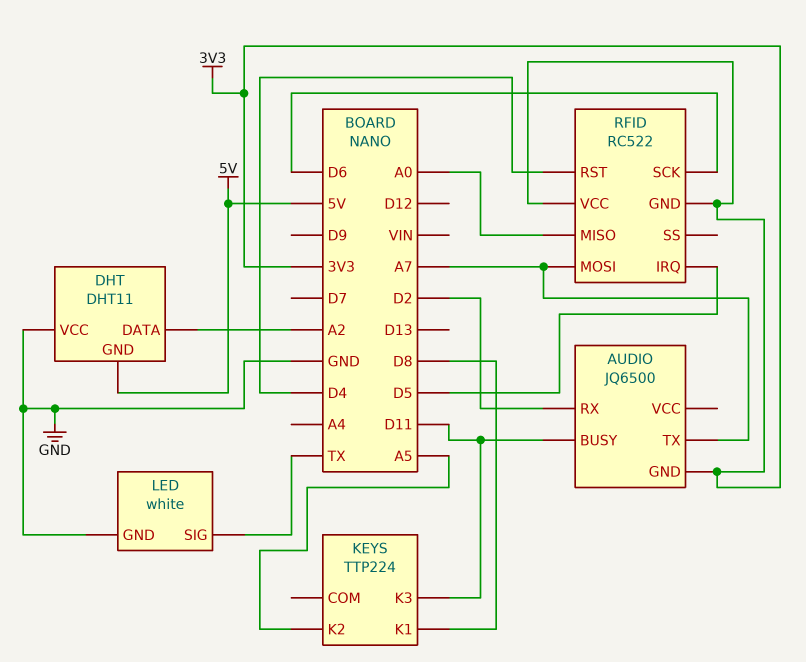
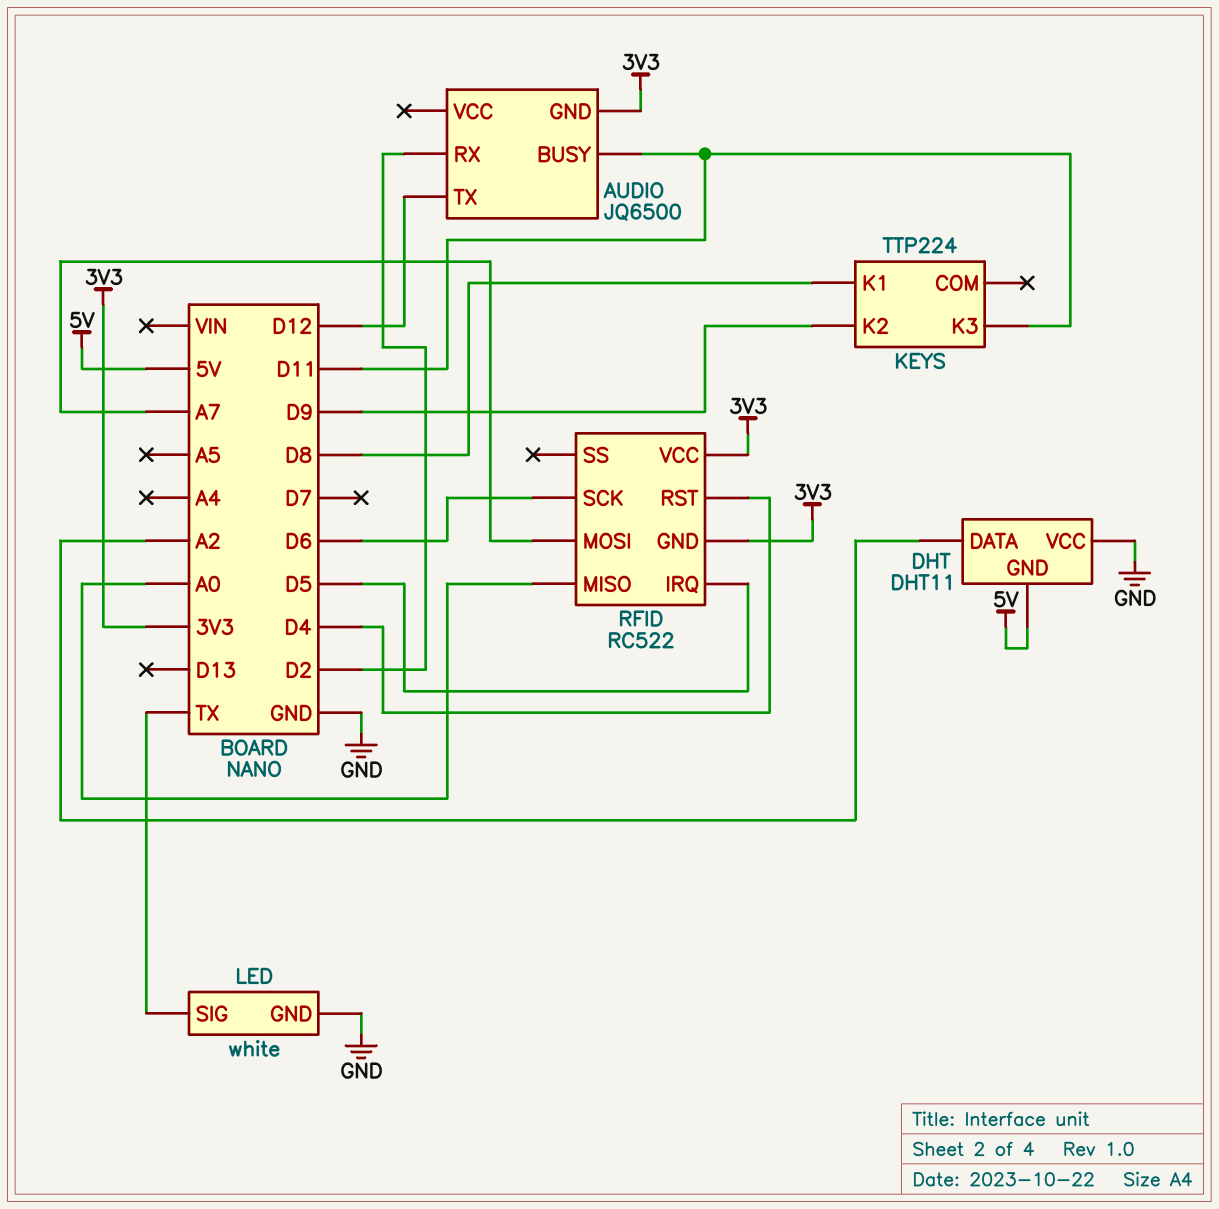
AUDIO pin TX: A7 -> D12
KEYS pin K2: A5 -> D9

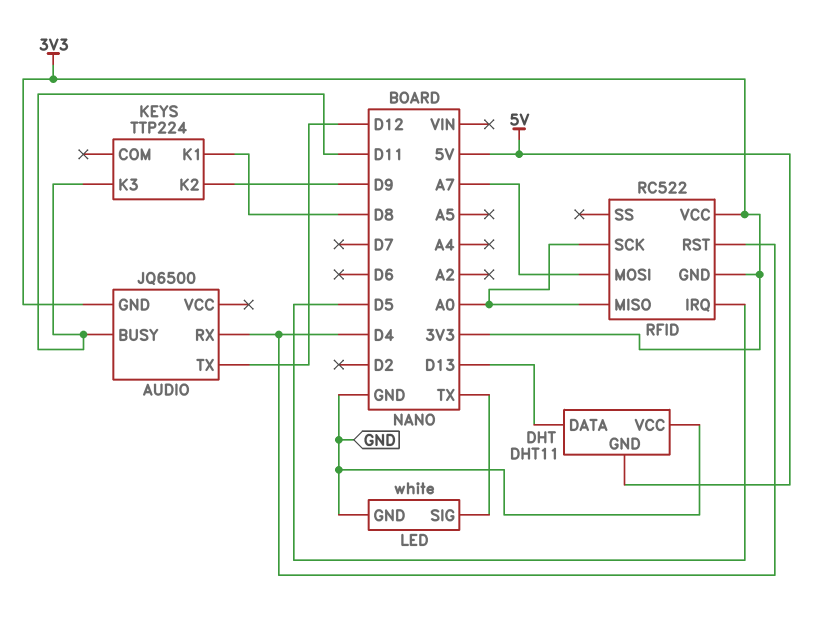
AUDIO pin RX: D2 -> D4
DHT pin DATA: A2 -> D13
RFID pin SCK: D6 -> A0

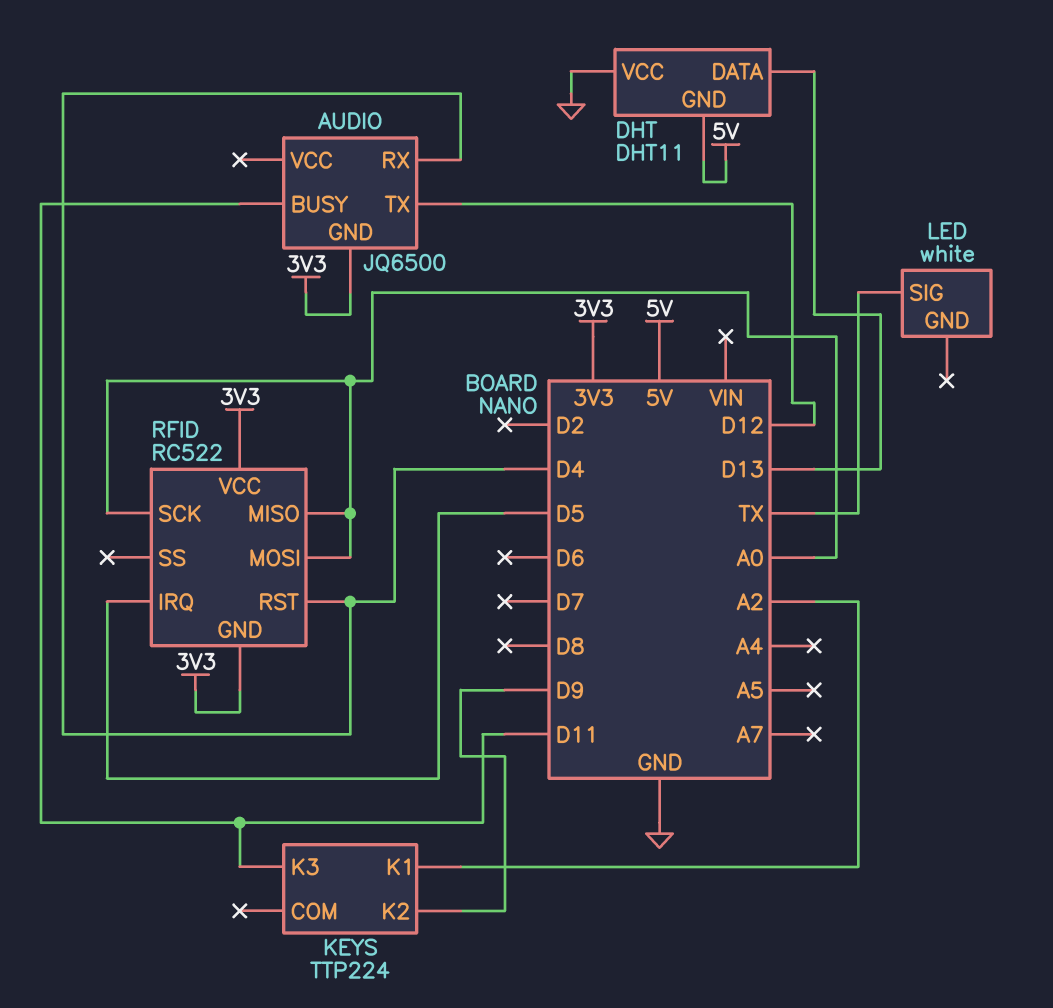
KEYS pin K1: D8 -> A2
LED pin GND: GND -> none
RFID pin MOSI: A7 -> A0

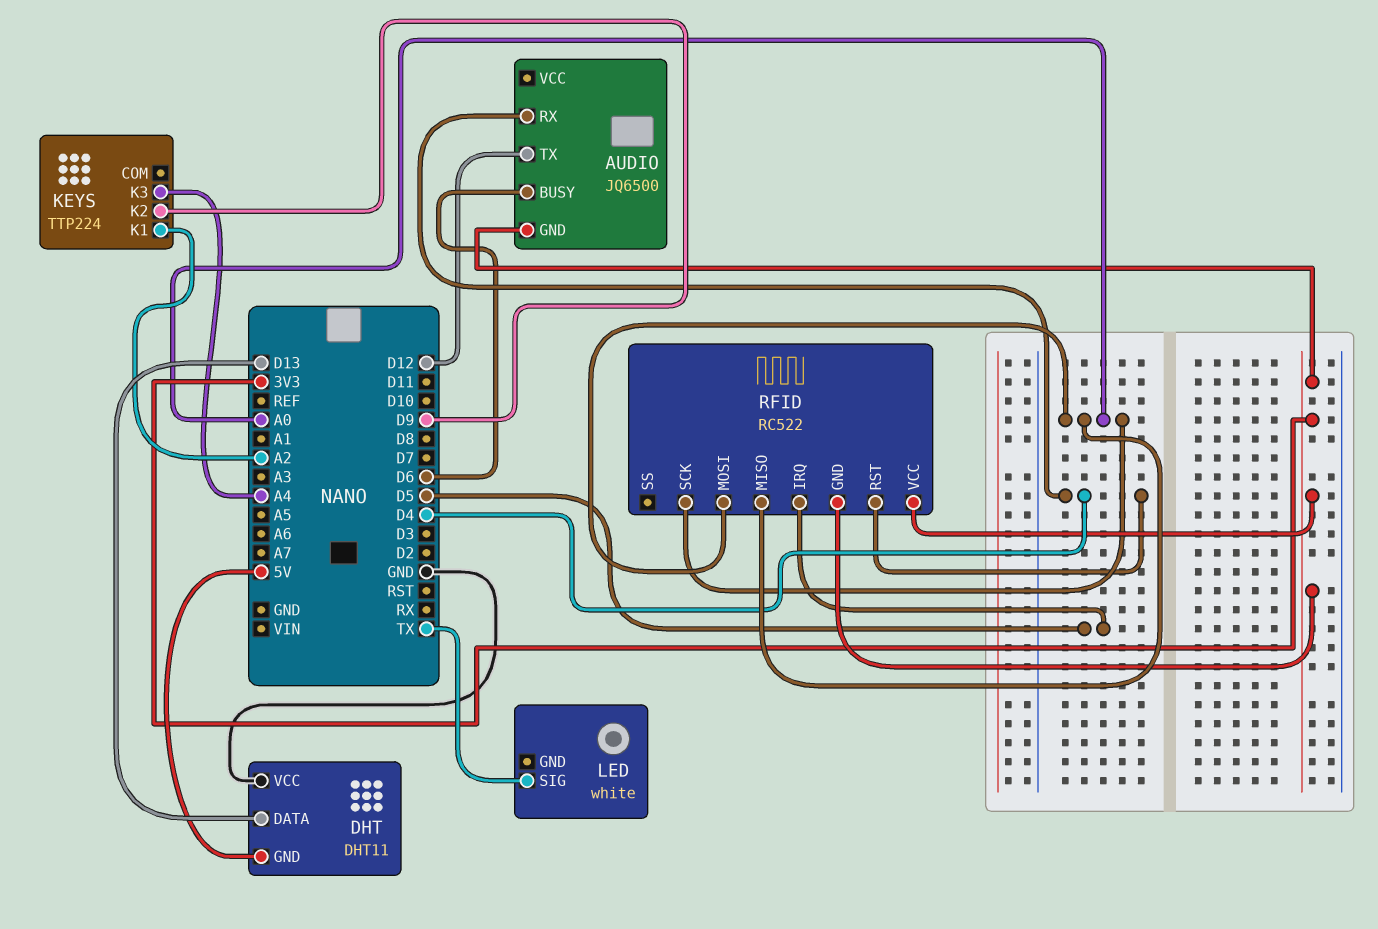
AUDIO pin BUSY: D11 -> D6
KEYS pin K3: D11 -> A4

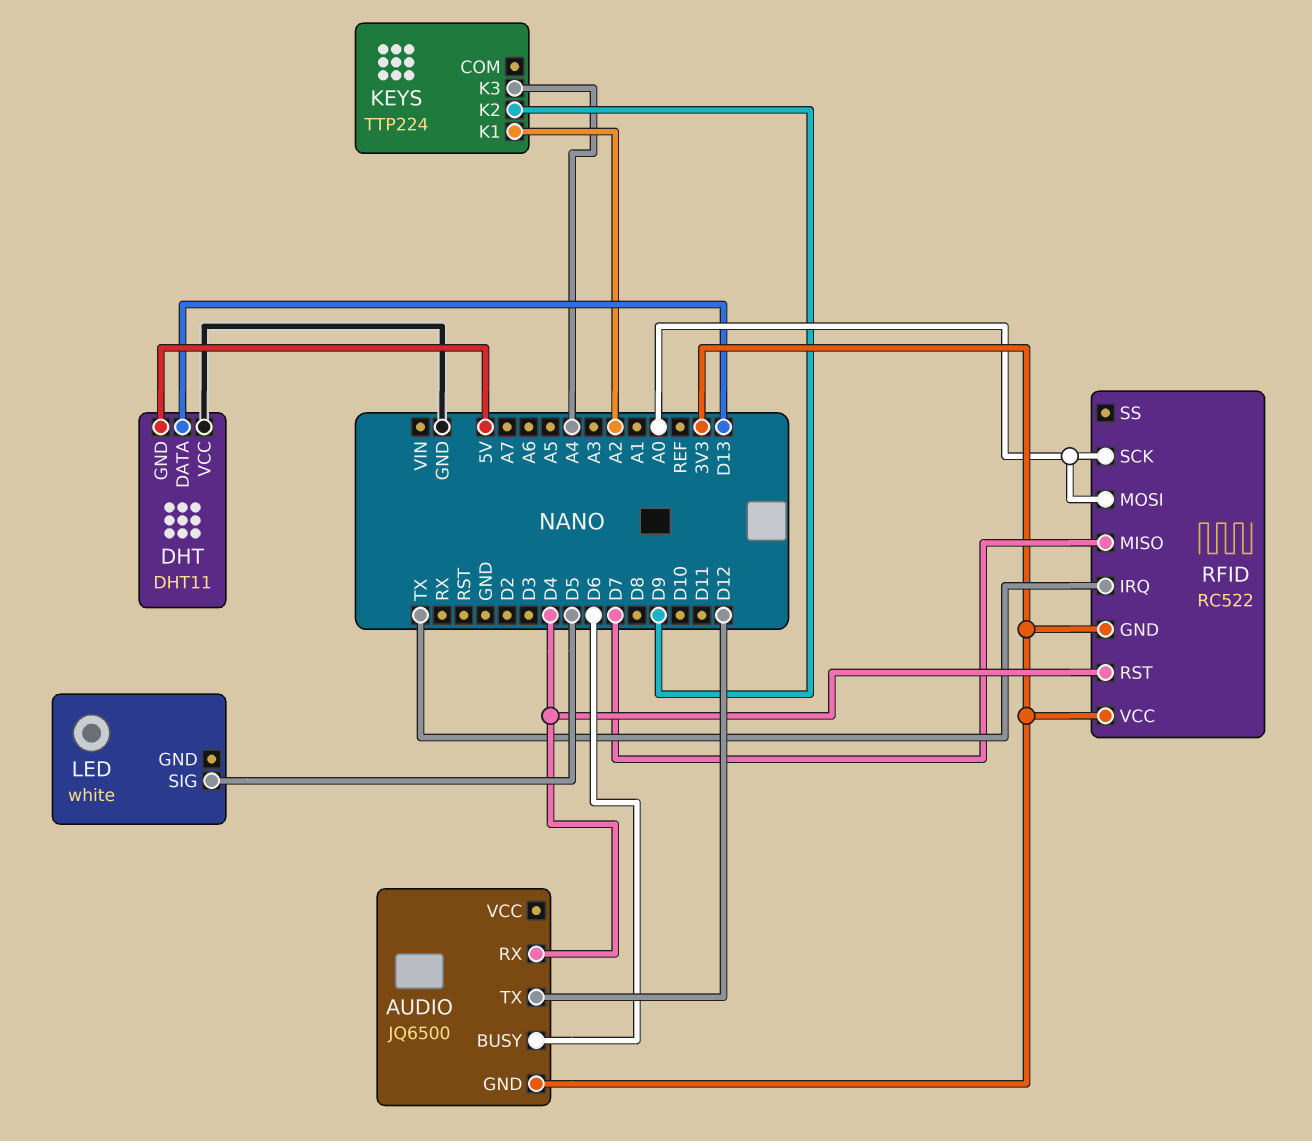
LED pin SIG: TX -> D5
RFID pin IRQ: D5 -> TX
RFID pin MISO: A0 -> D7

